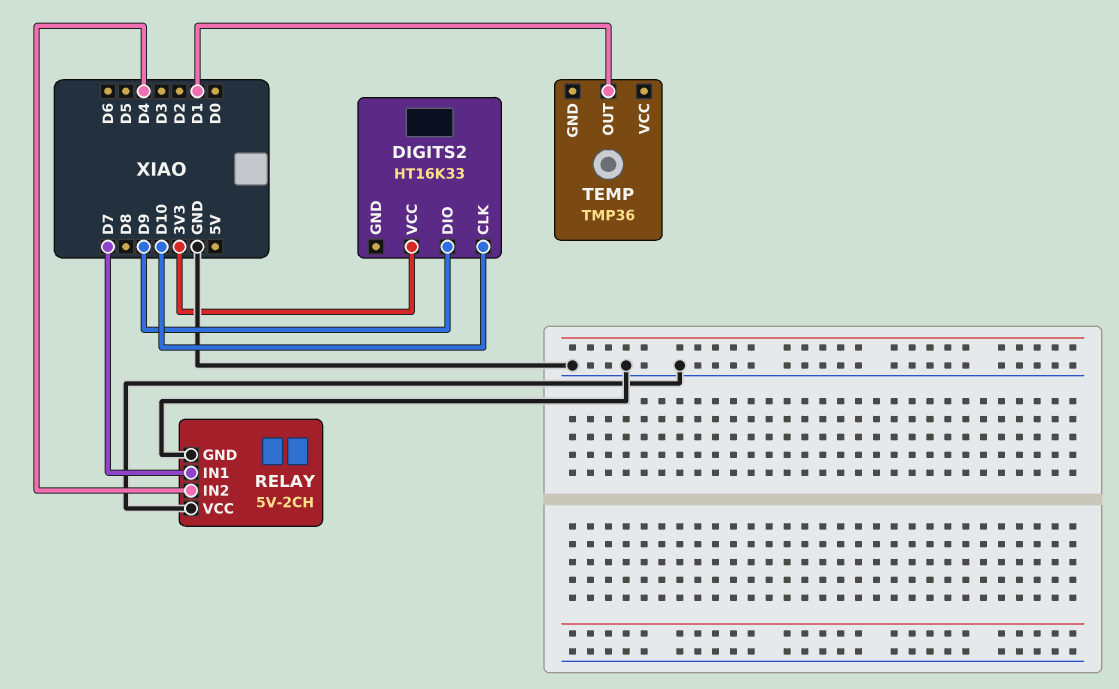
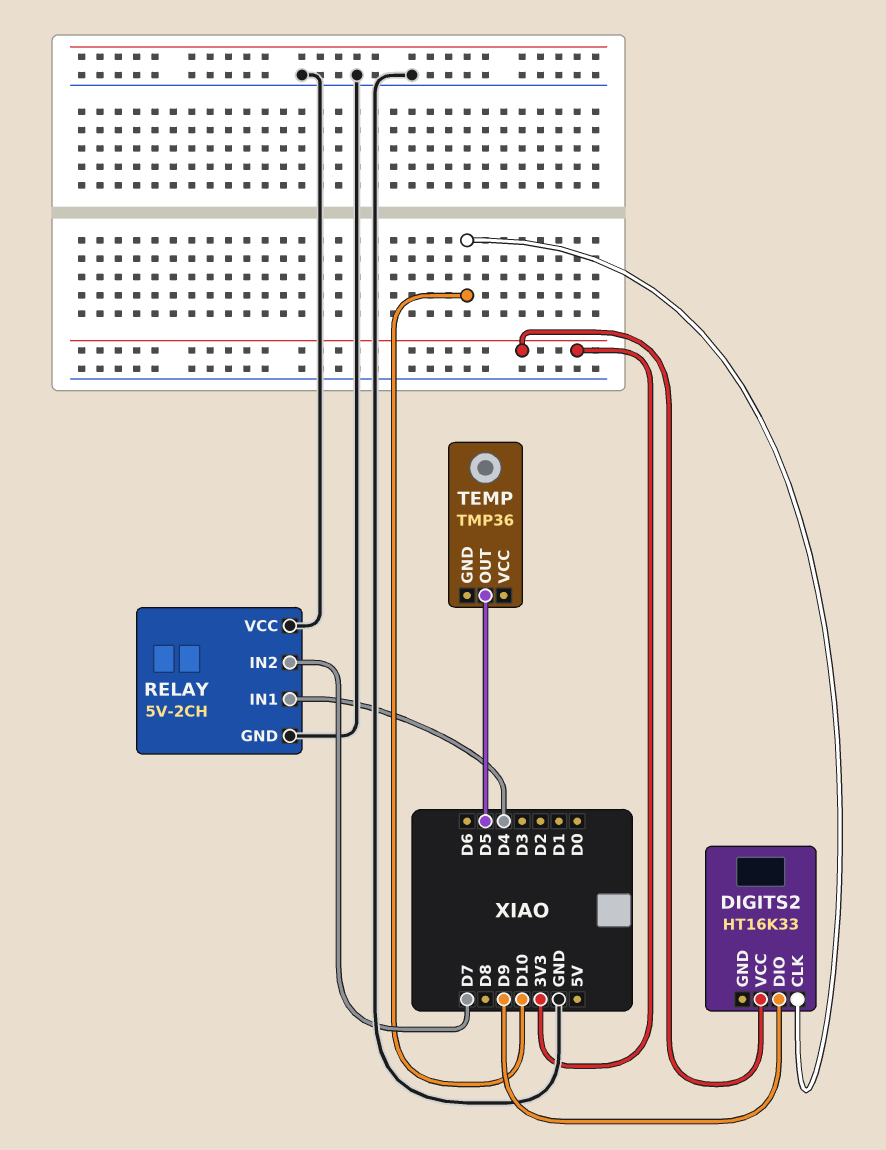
RELAY pin IN1: D7 -> D4
RELAY pin IN2: D4 -> D7
TEMP pin OUT: D1 -> D5

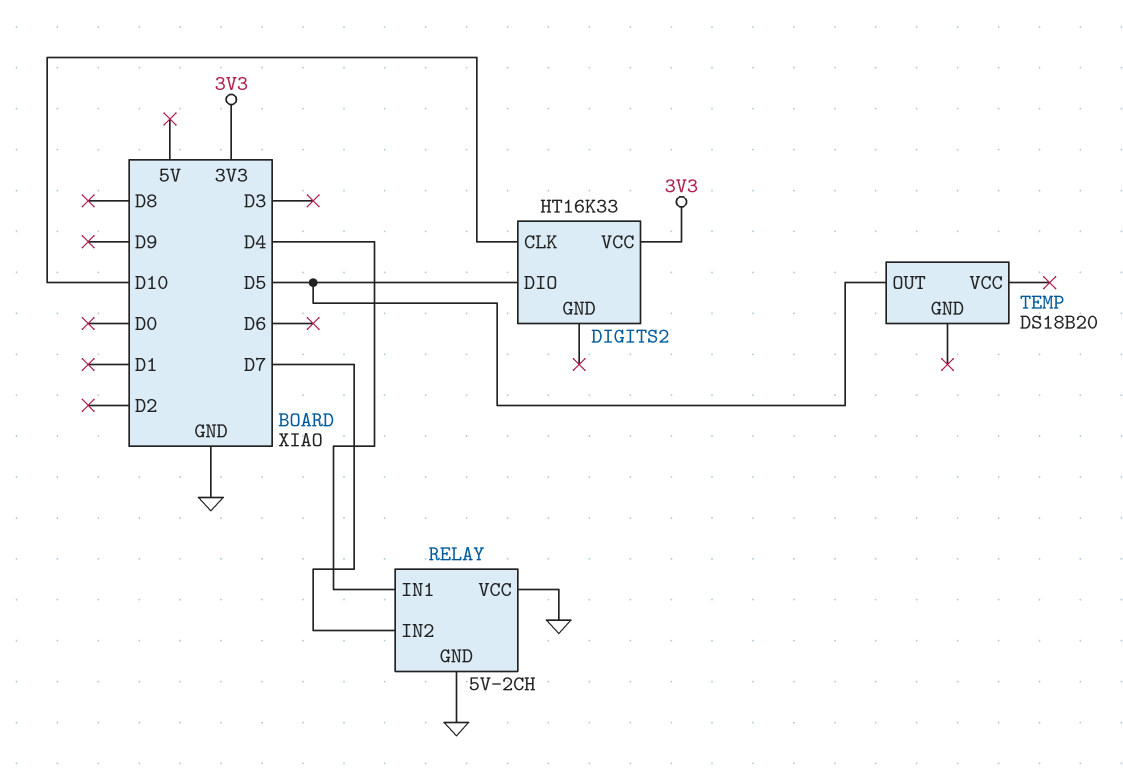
DIGITS2 pin DIO: D9 -> D5
TEMP: TMP36 -> DS18B20

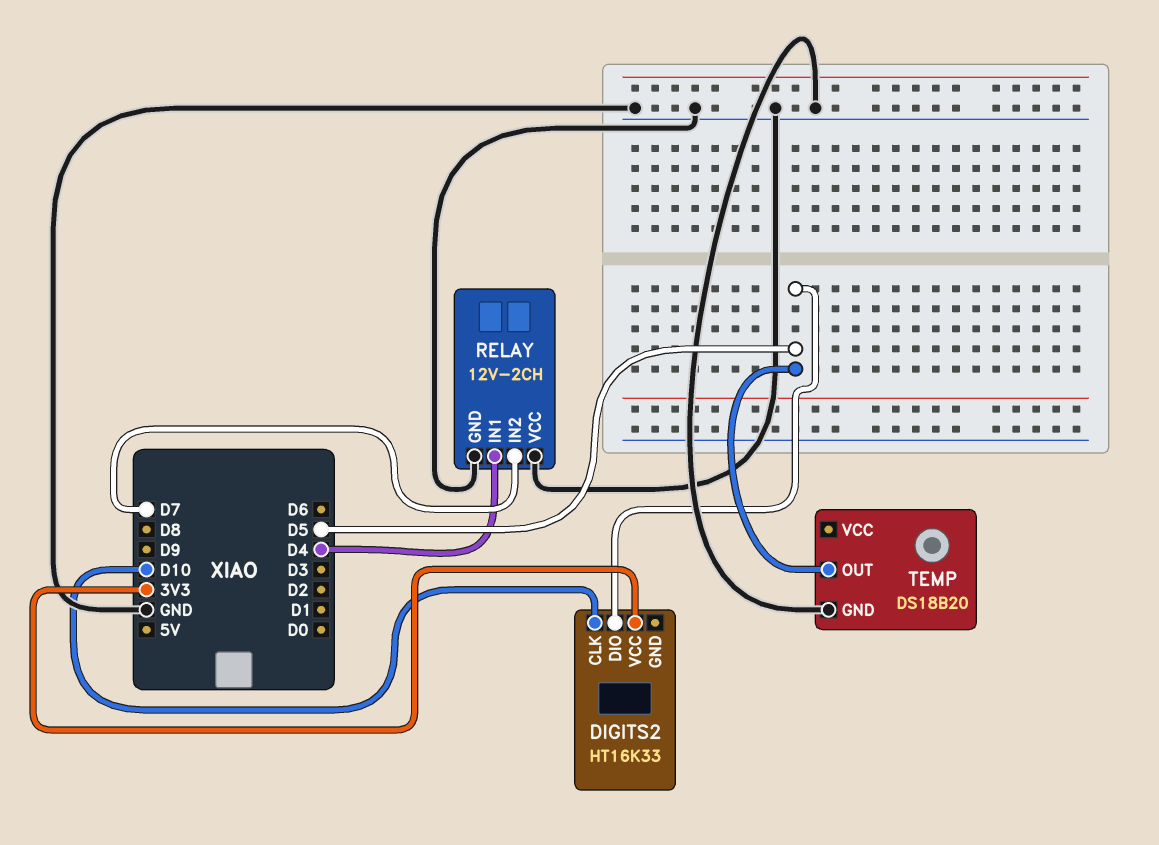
RELAY: 5V-2CH -> 12V-2CH
TEMP pin GND: none -> GND

